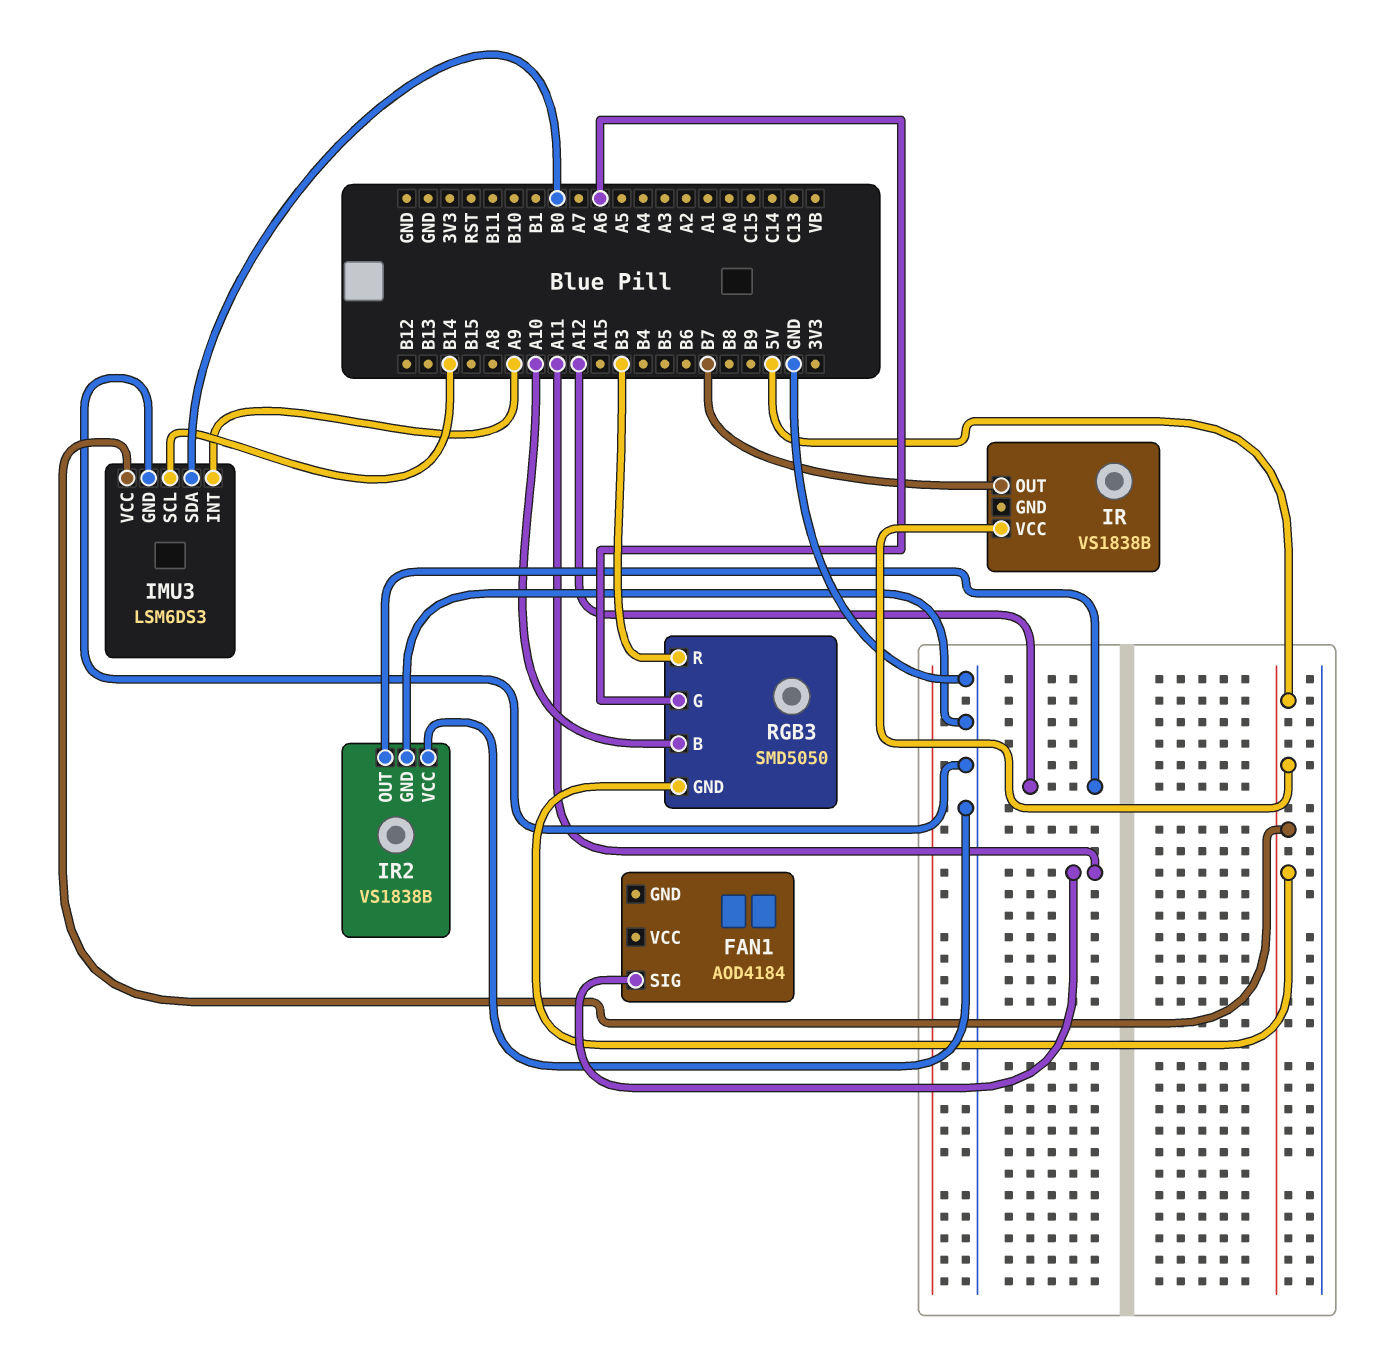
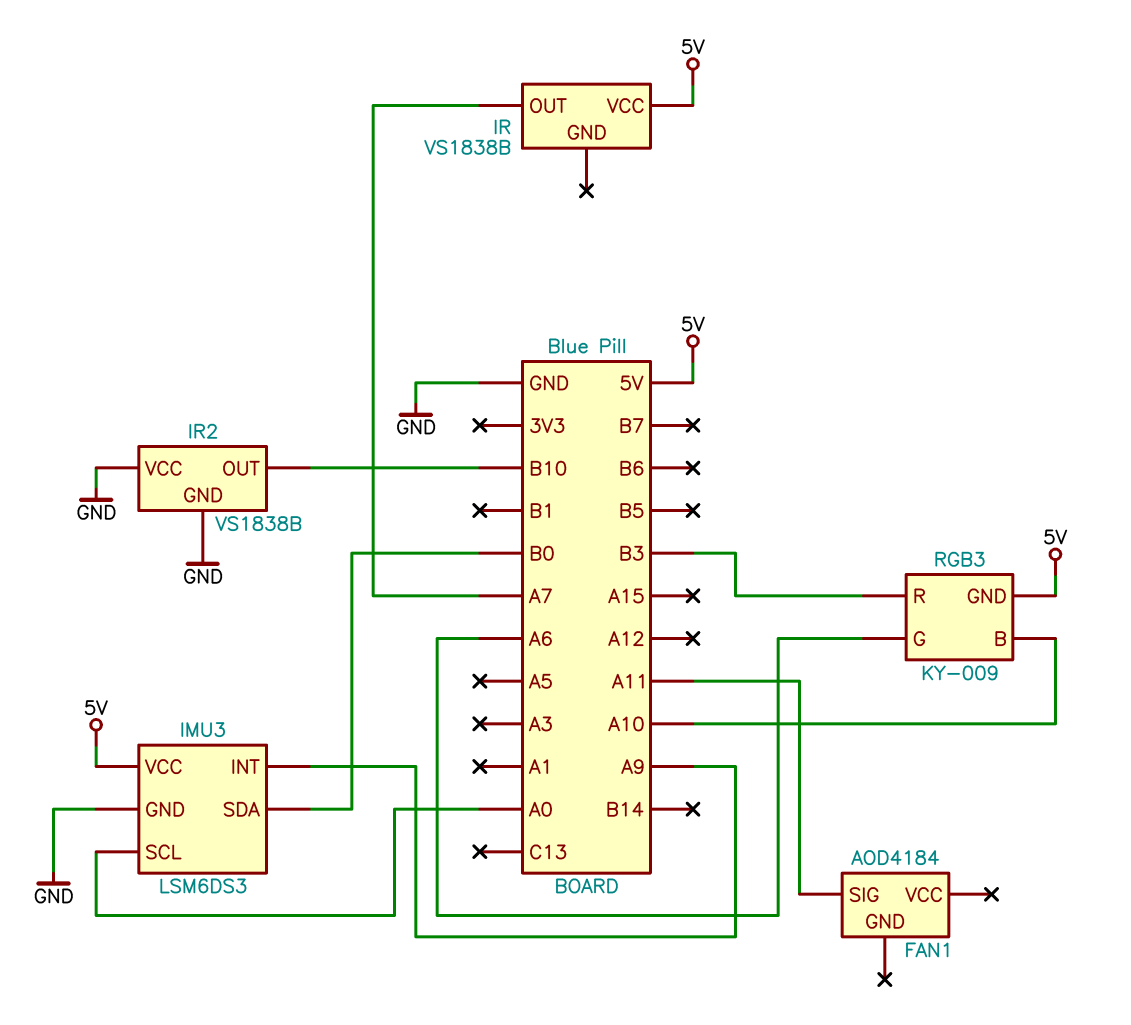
IMU3 pin SCL: B14 -> A0
IR pin OUT: B7 -> A7
IR2 pin OUT: A12 -> B10
RGB3: SMD5050 -> KY-009

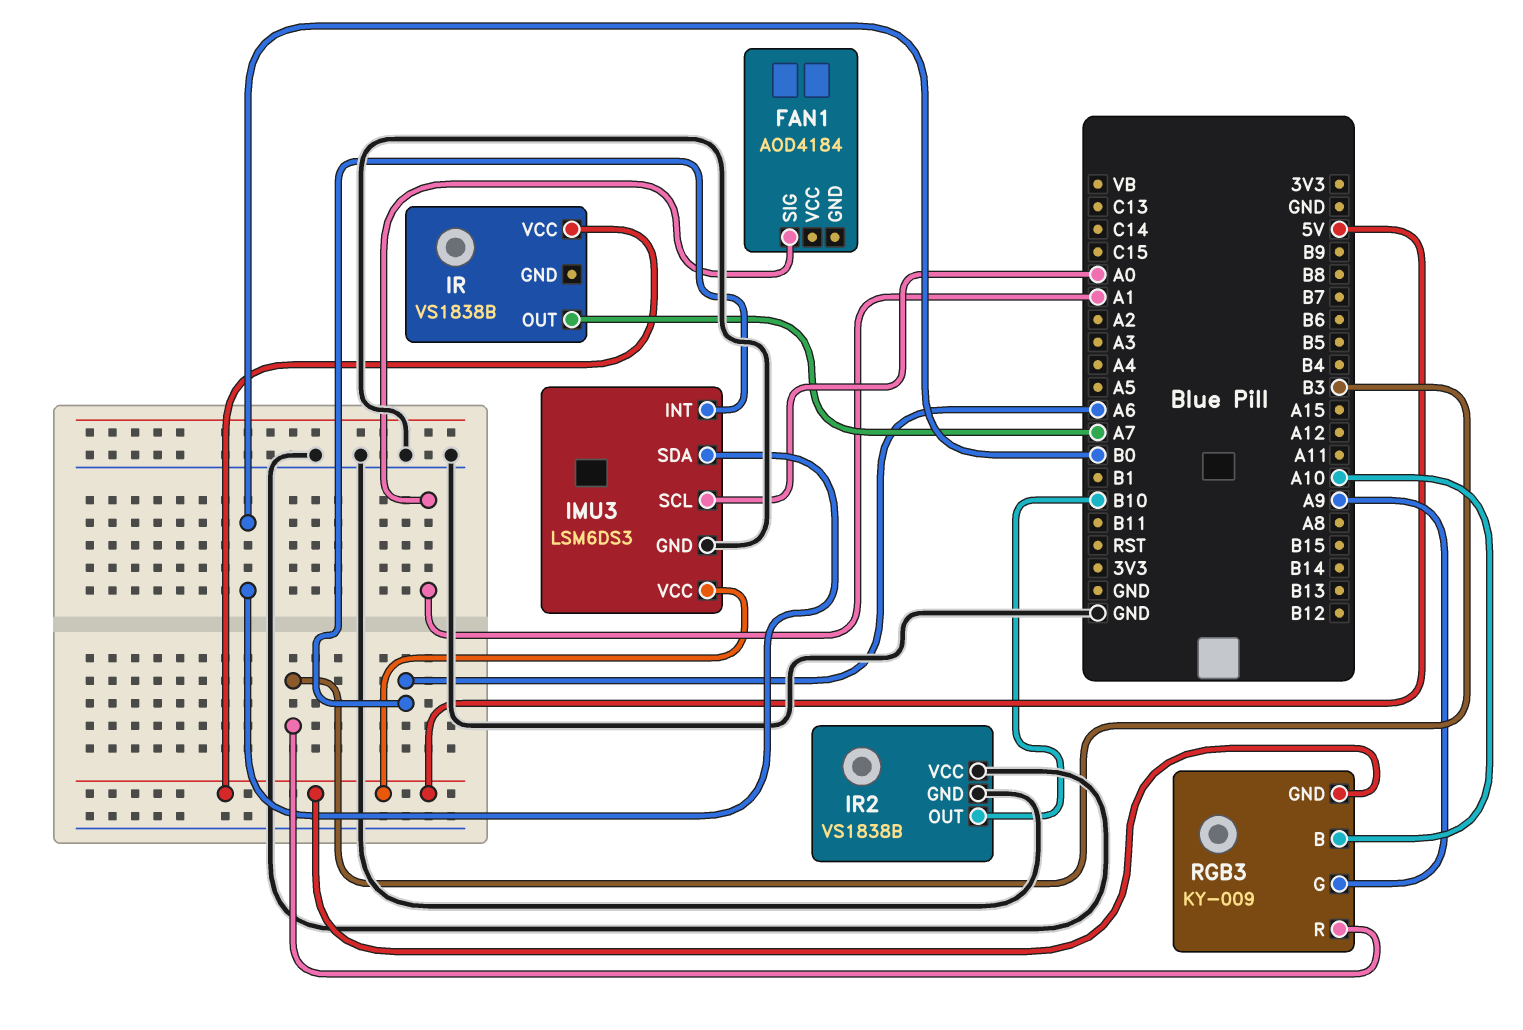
FAN1 pin SIG: A11 -> A1
IMU3 pin INT: A9 -> A6
RGB3 pin G: A6 -> A9

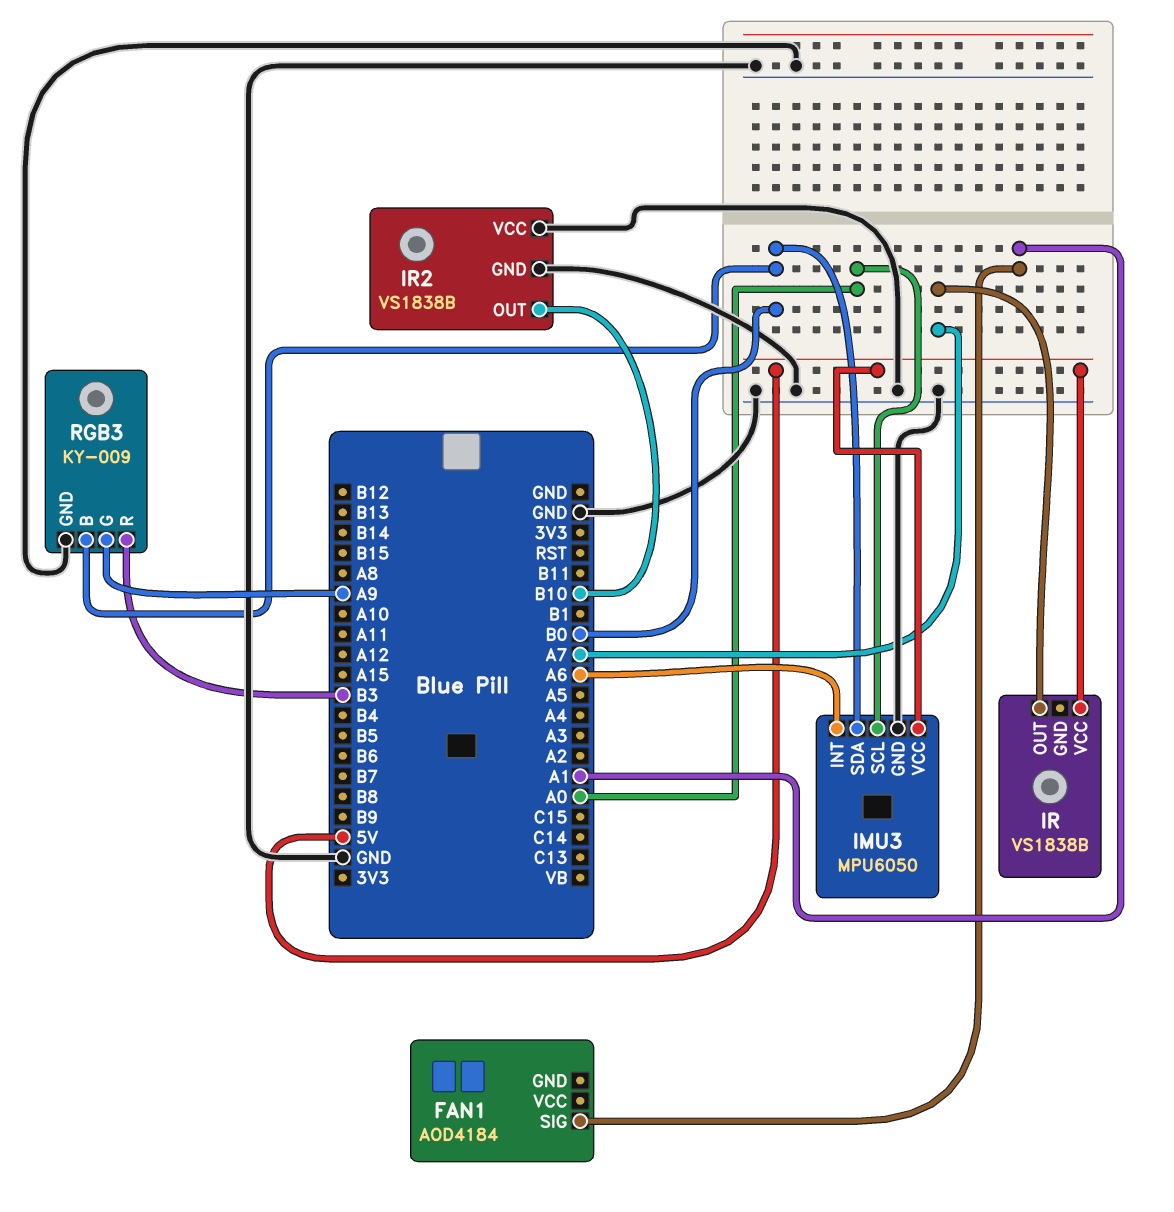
IMU3: LSM6DS3 -> MPU6050
RGB3 pin B: A10 -> B0
RGB3 pin GND: 5V -> GND

